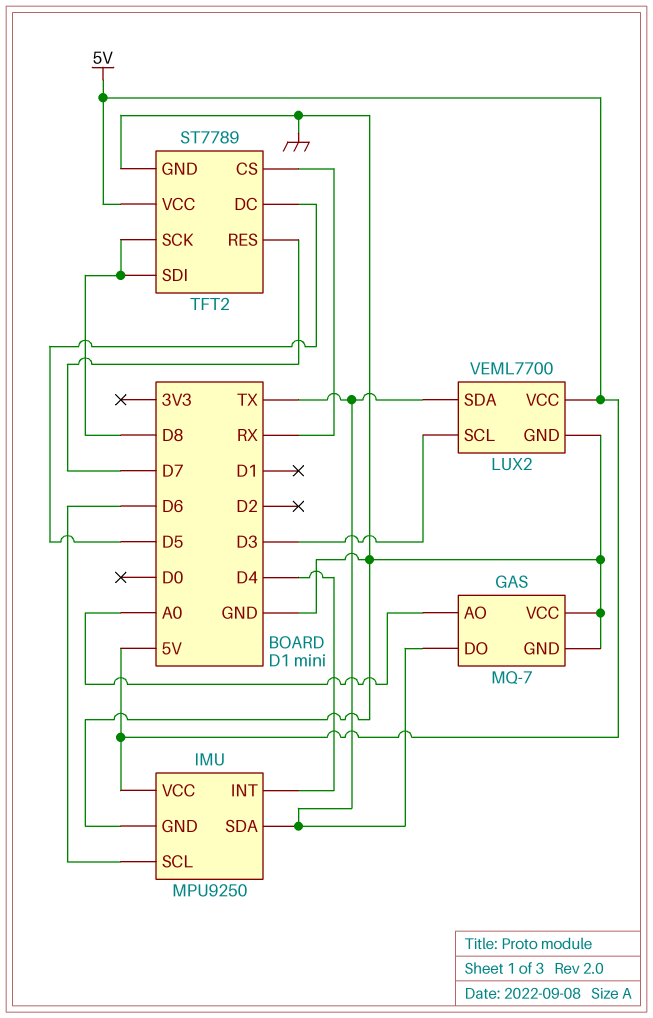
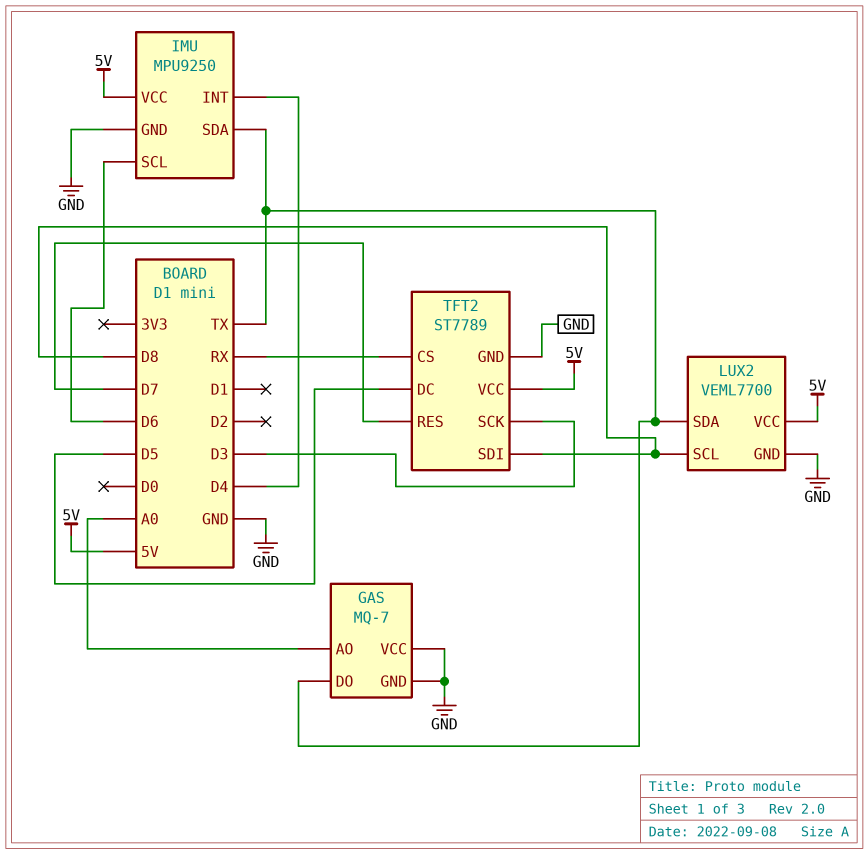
LUX2 pin SCL: D3 -> D8
TFT2 pin SCK: D8 -> D3

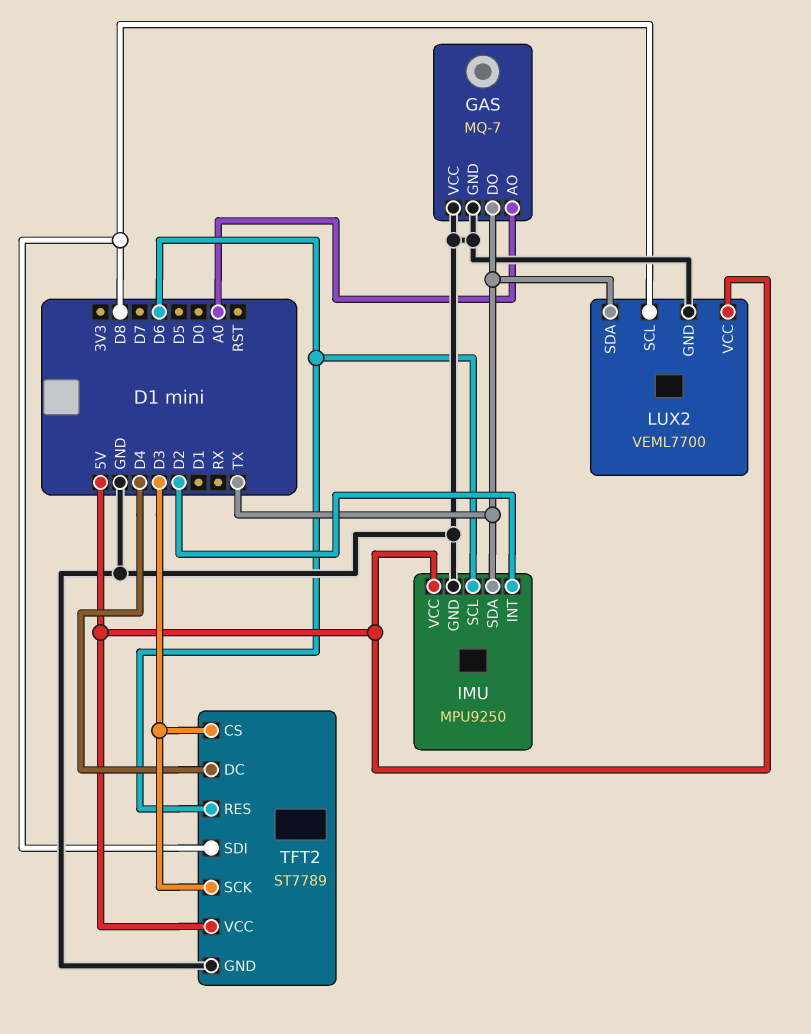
IMU pin INT: D4 -> D2
TFT2 pin CS: RX -> D3
TFT2 pin DC: D5 -> D4
TFT2 pin RES: D7 -> D6

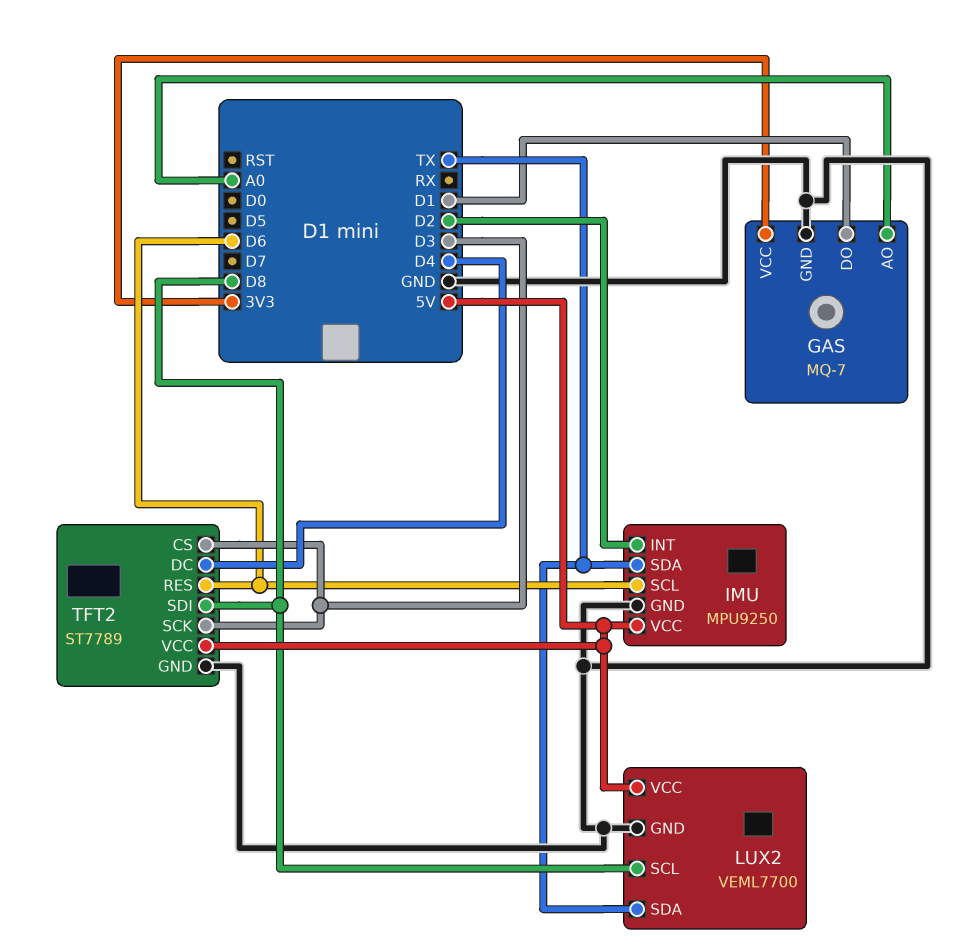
GAS pin DO: TX -> D1
GAS pin VCC: GND -> 3V3

